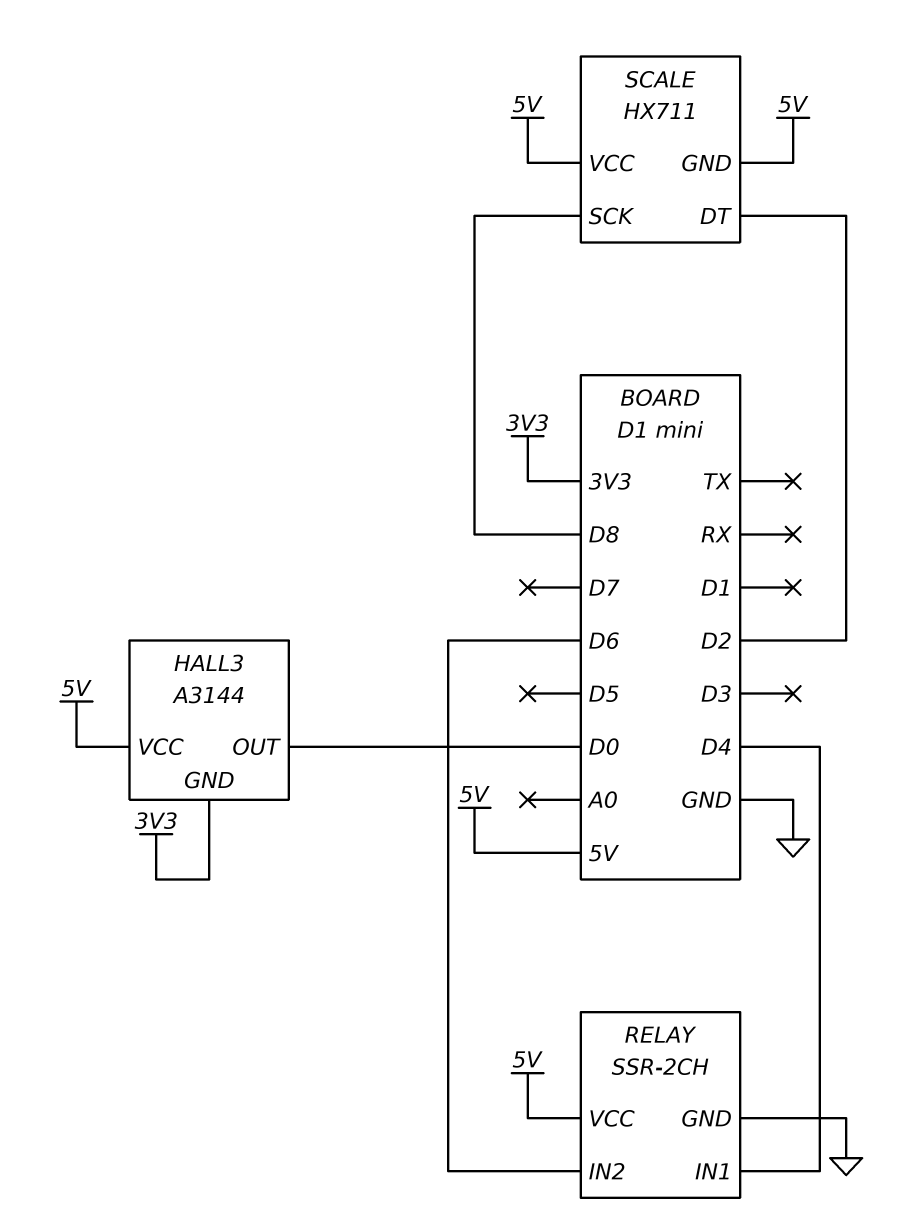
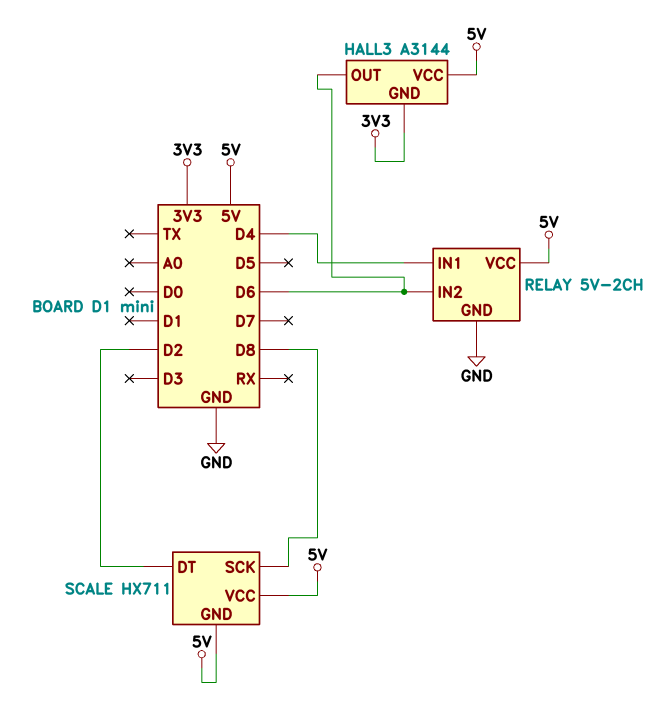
HALL3 pin OUT: D0 -> D6
RELAY: SSR-2CH -> 5V-2CH

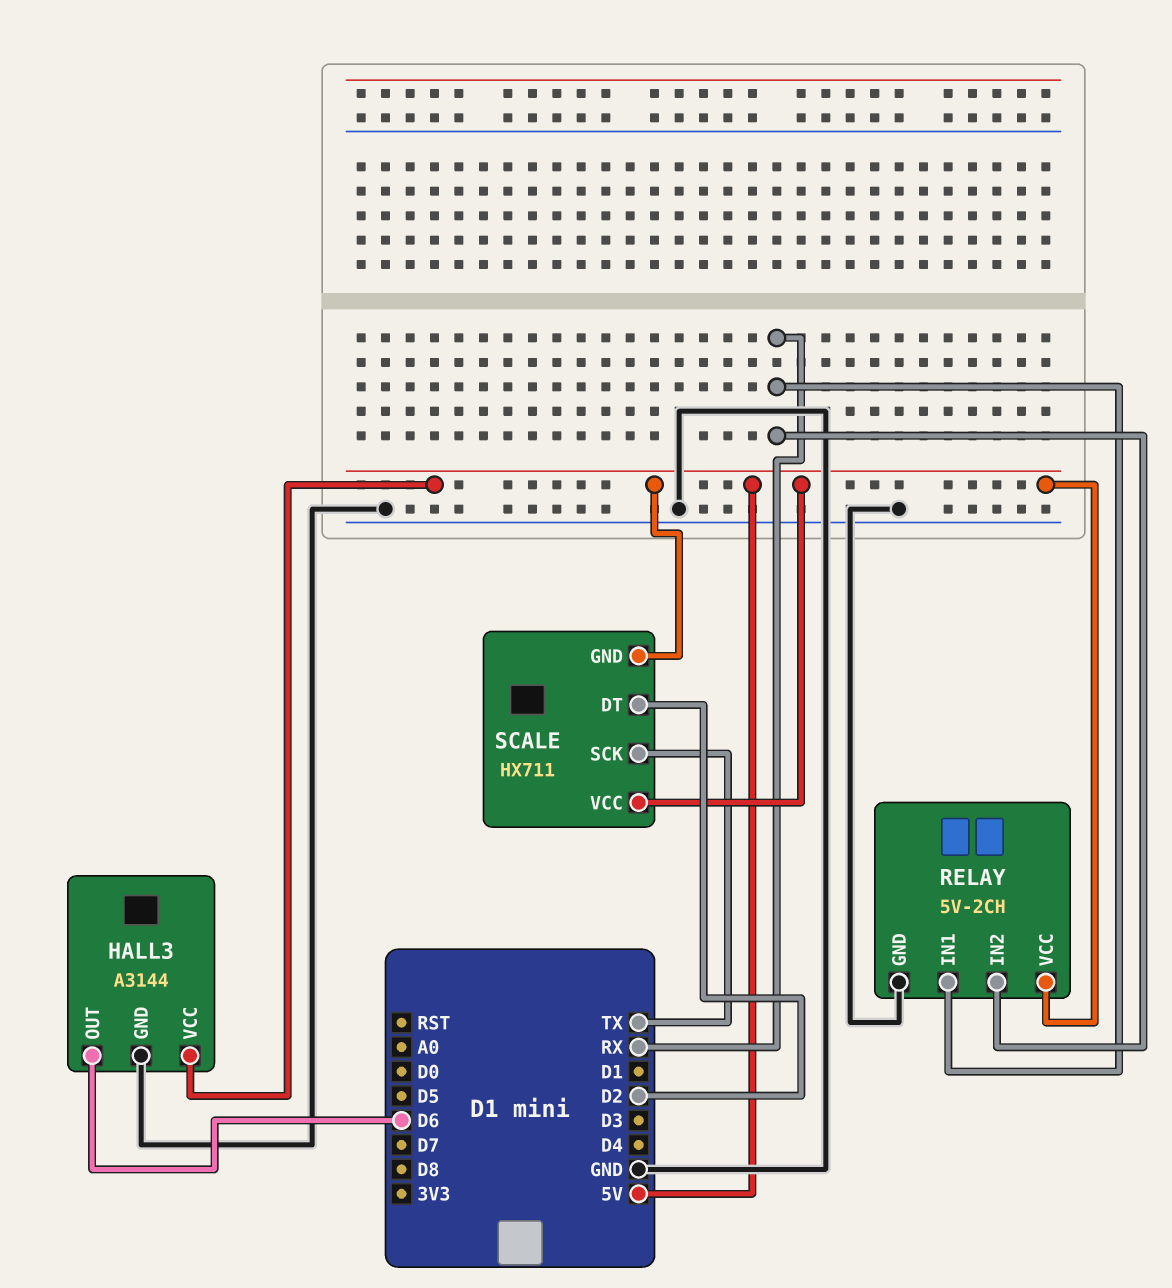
HALL3 pin GND: 3V3 -> GND
RELAY pin IN1: D4 -> RX
RELAY pin IN2: D6 -> RX
SCALE pin SCK: D8 -> TX

